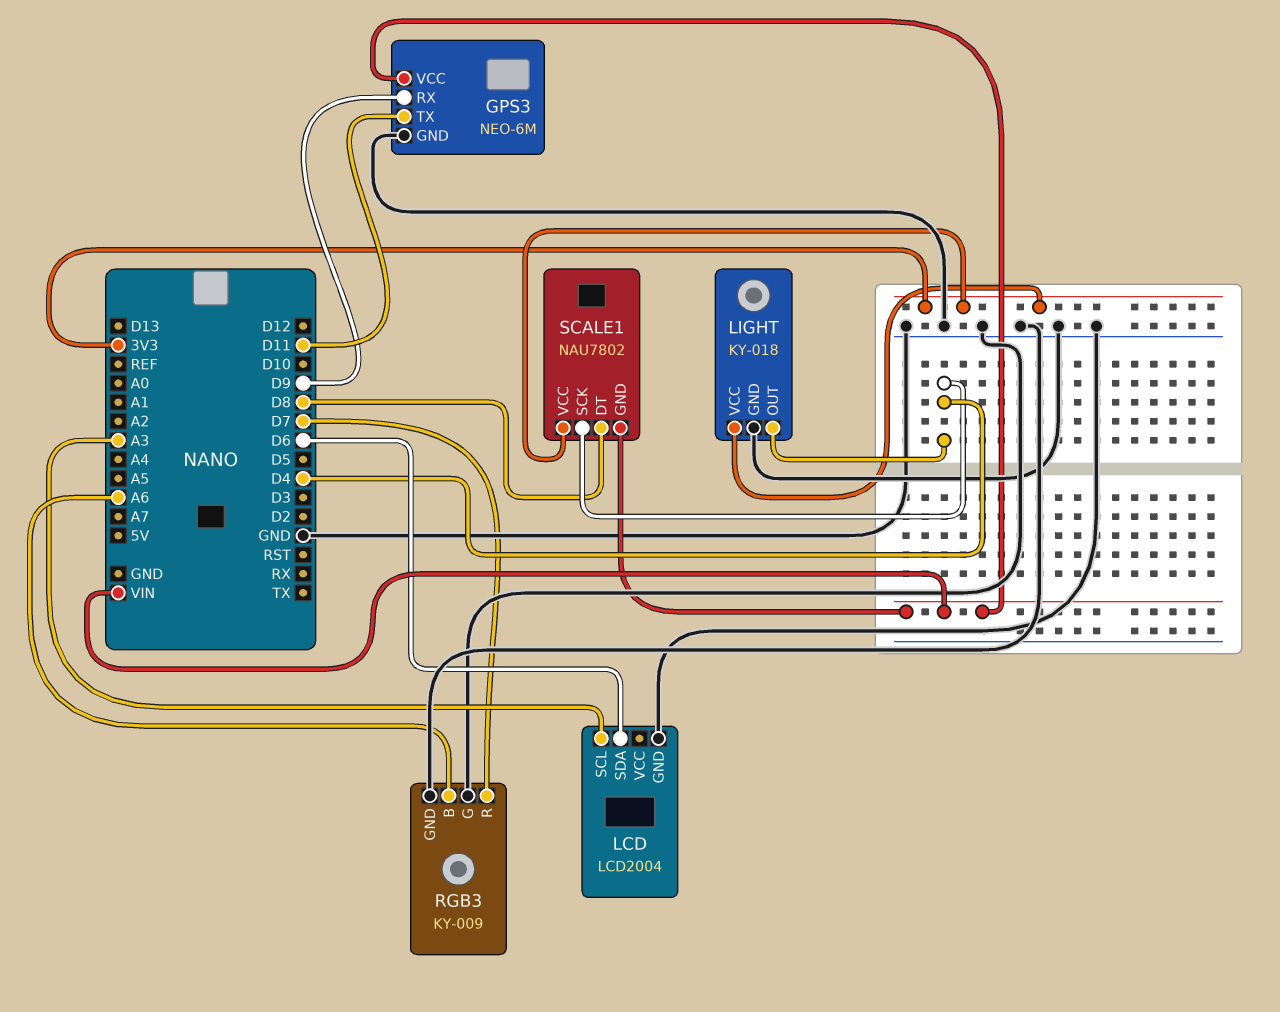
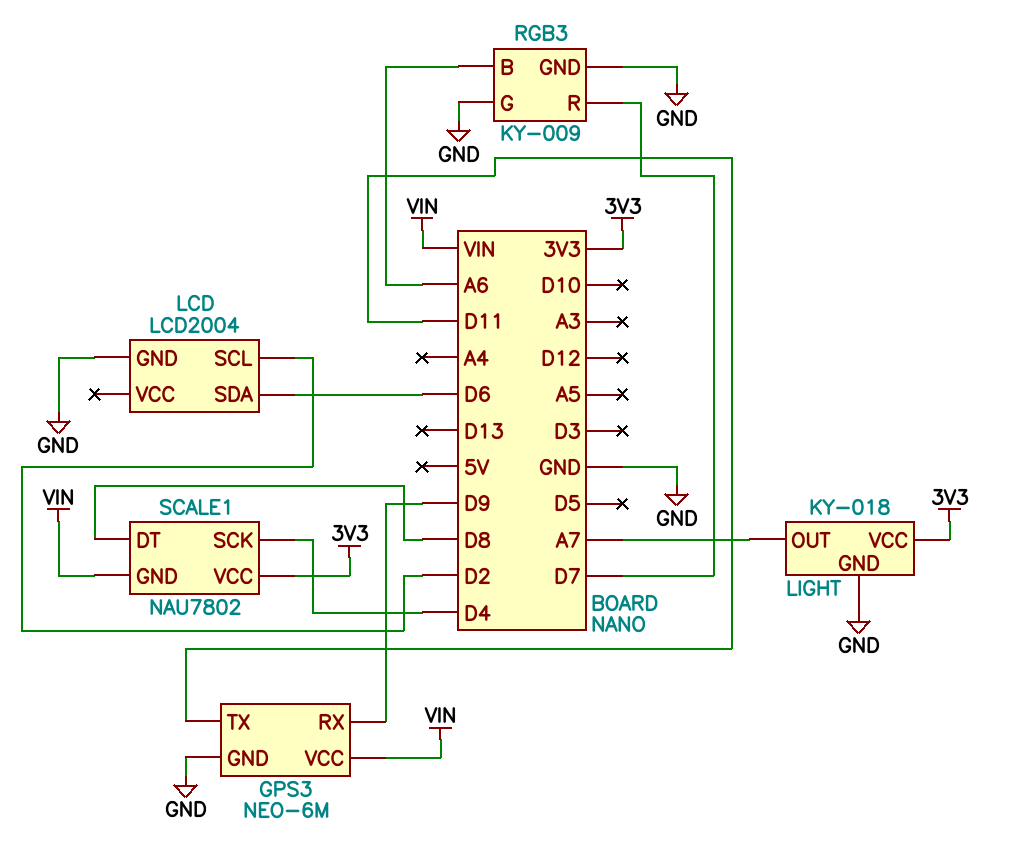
LCD pin SCL: A3 -> D2
LIGHT pin OUT: D4 -> A7

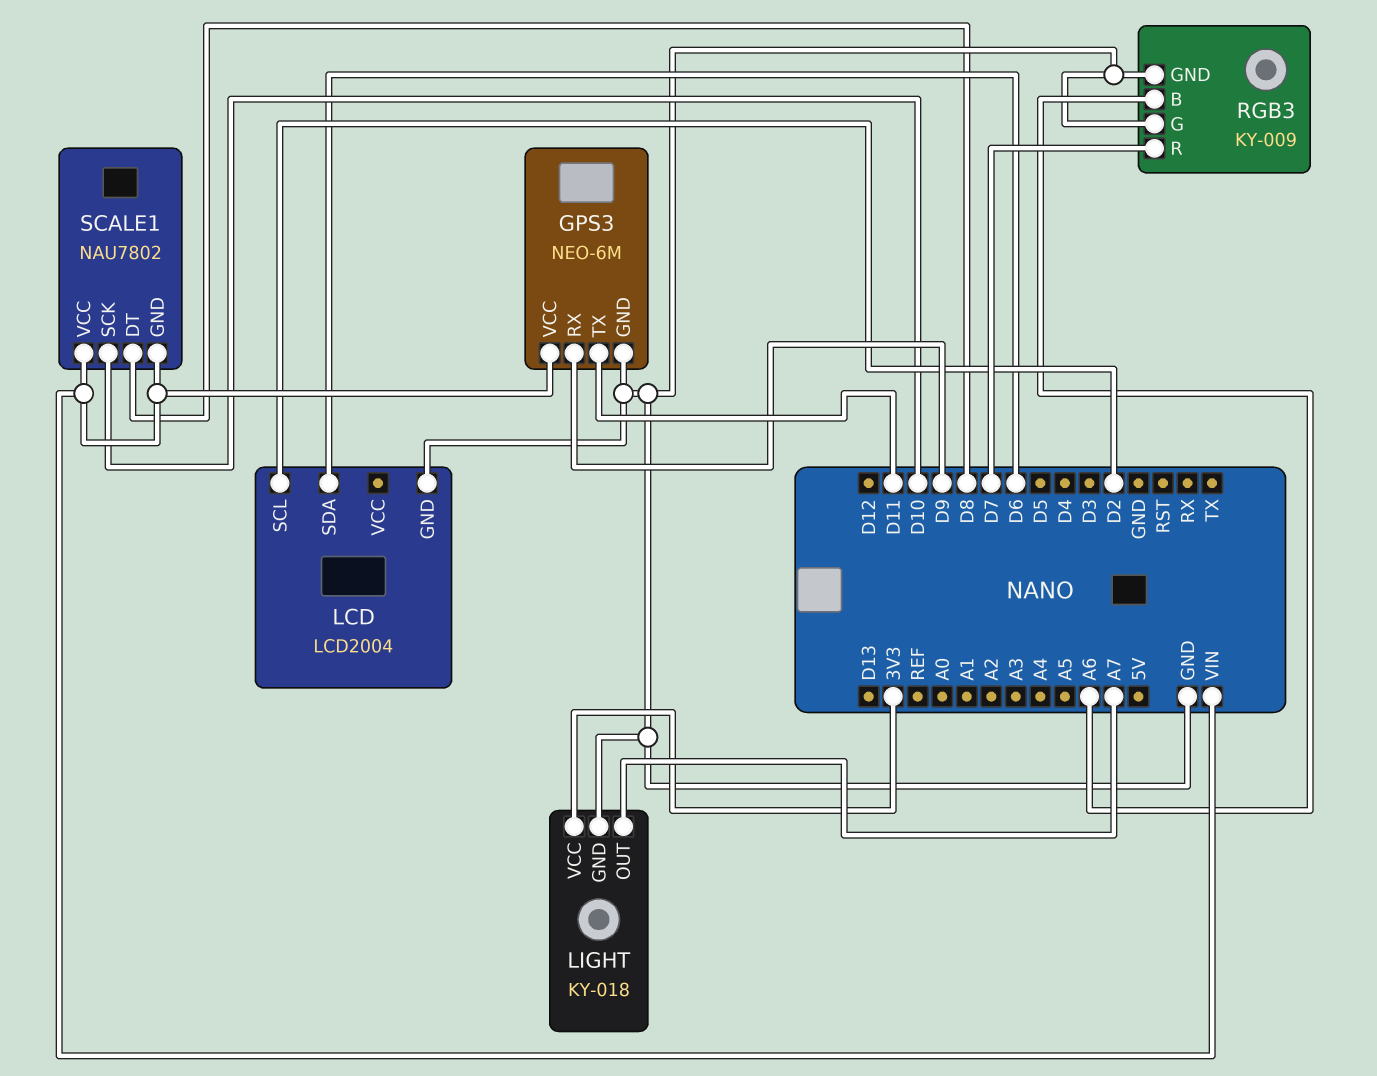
SCALE1 pin SCK: D4 -> D10
SCALE1 pin VCC: 3V3 -> VIN

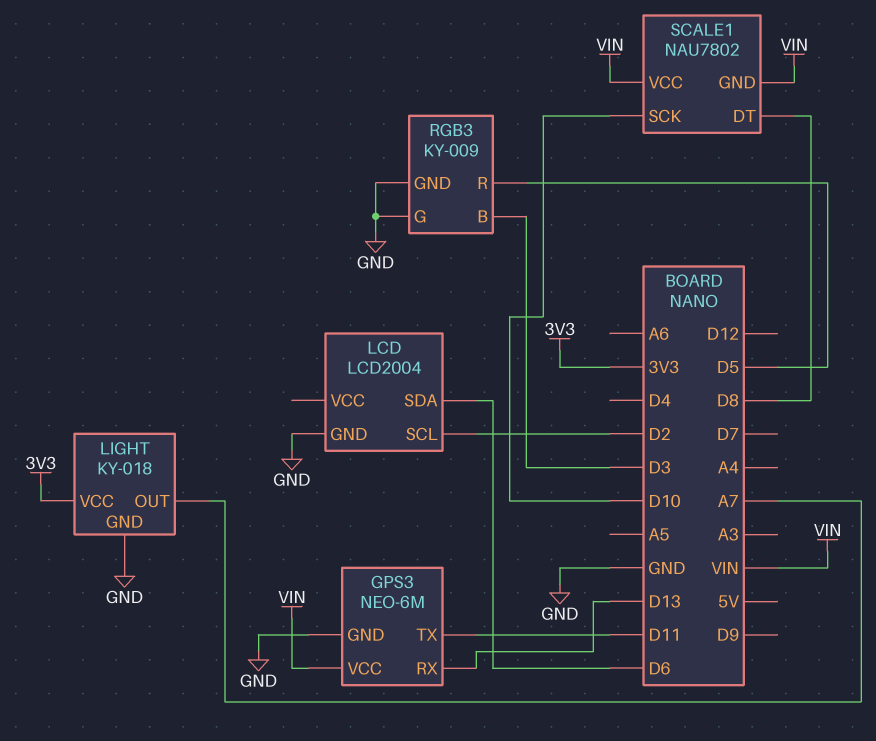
GPS3 pin RX: D9 -> D13
RGB3 pin B: A6 -> D3
RGB3 pin R: D7 -> D5

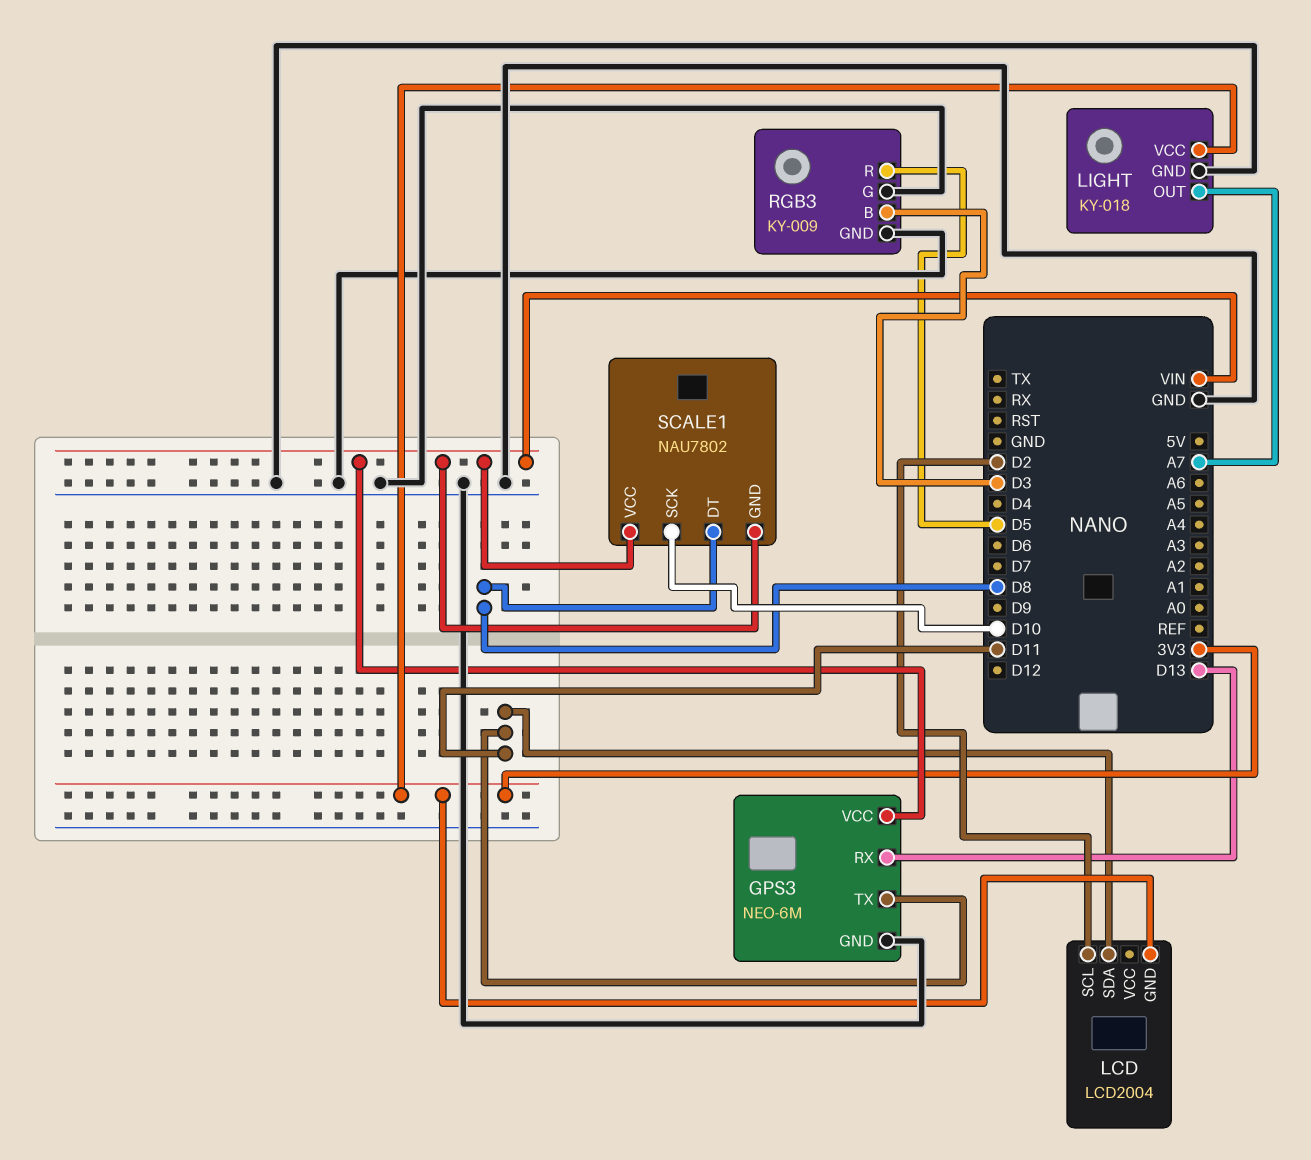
LCD pin GND: GND -> 3V3
LCD pin SDA: D6 -> D11

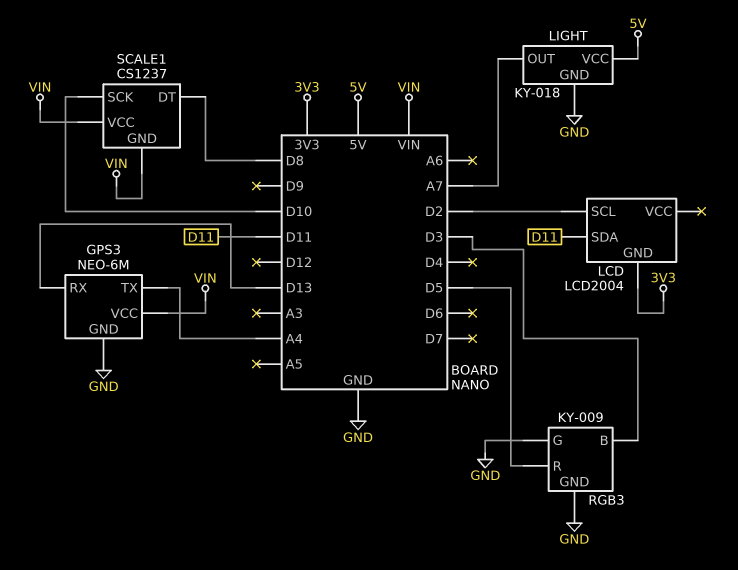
GPS3 pin TX: D11 -> A4
LIGHT pin VCC: 3V3 -> 5V
SCALE1: NAU7802 -> CS1237

